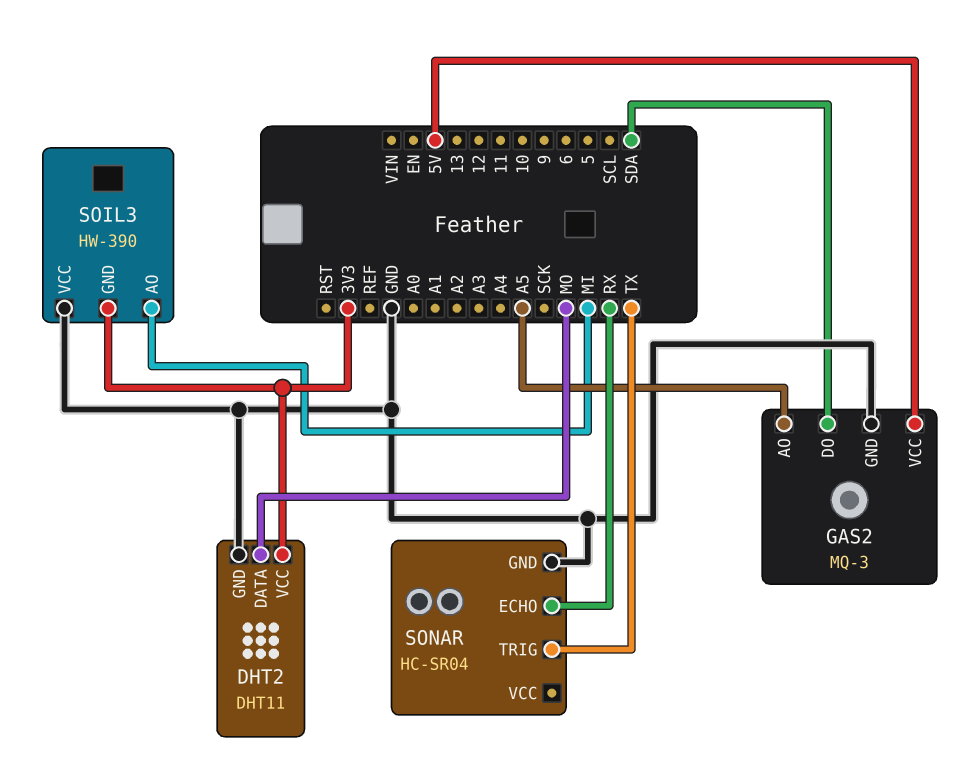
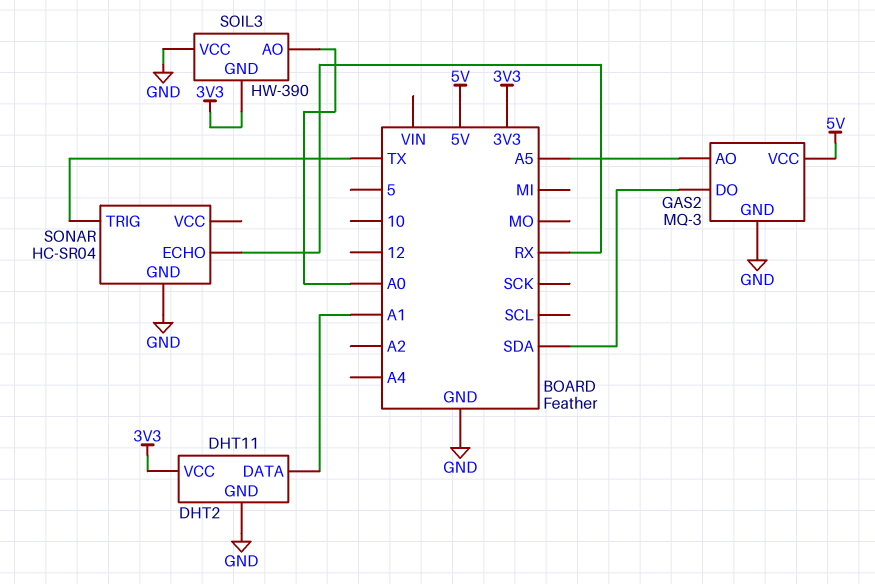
DHT2 pin DATA: MO -> A1
SOIL3 pin AO: MI -> A0

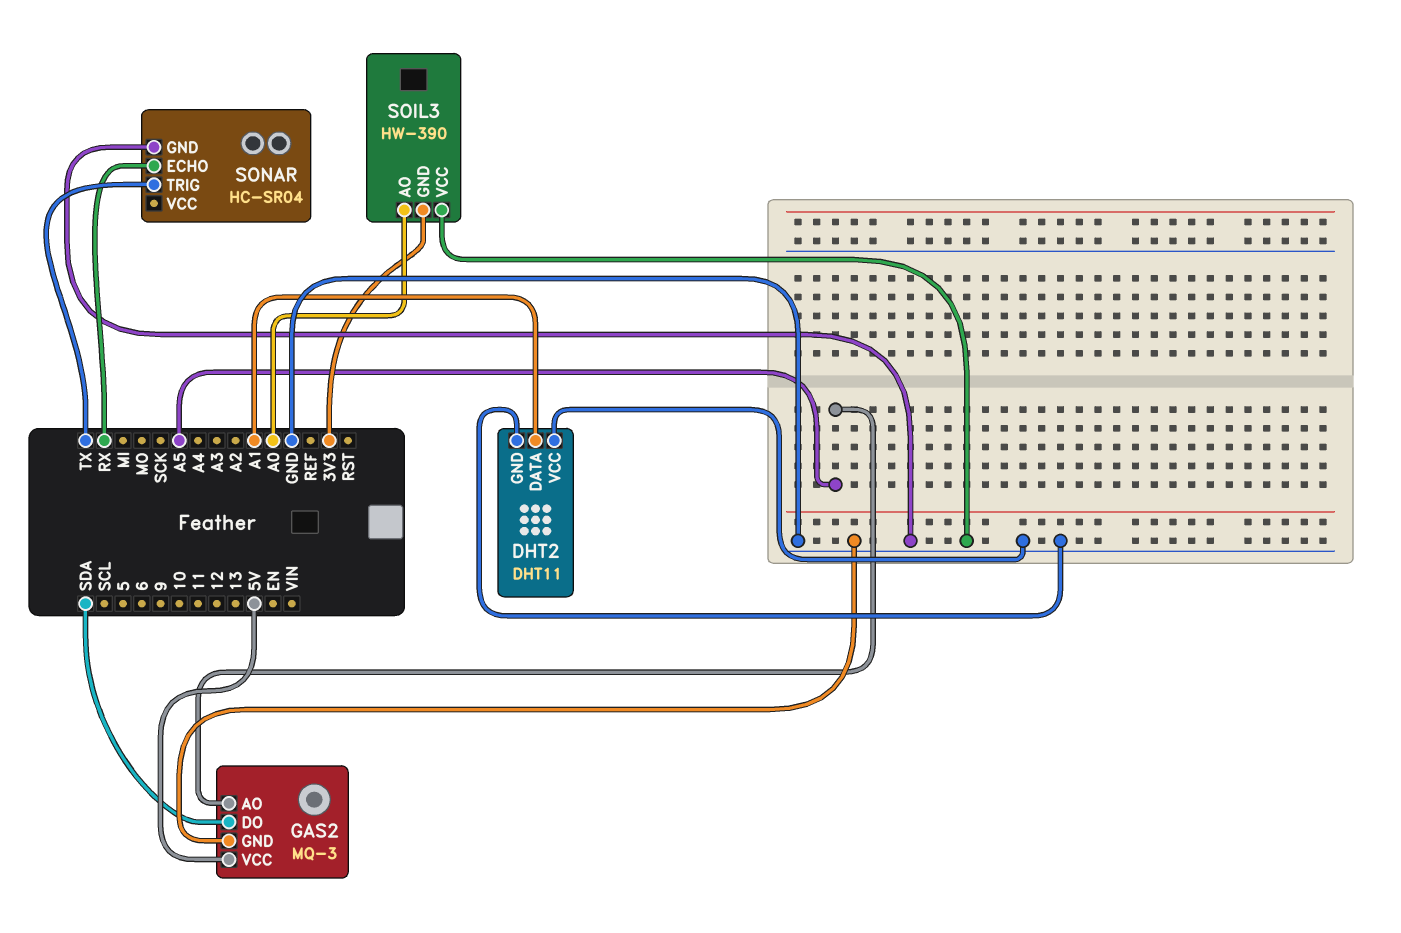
DHT2 pin VCC: 3V3 -> GND

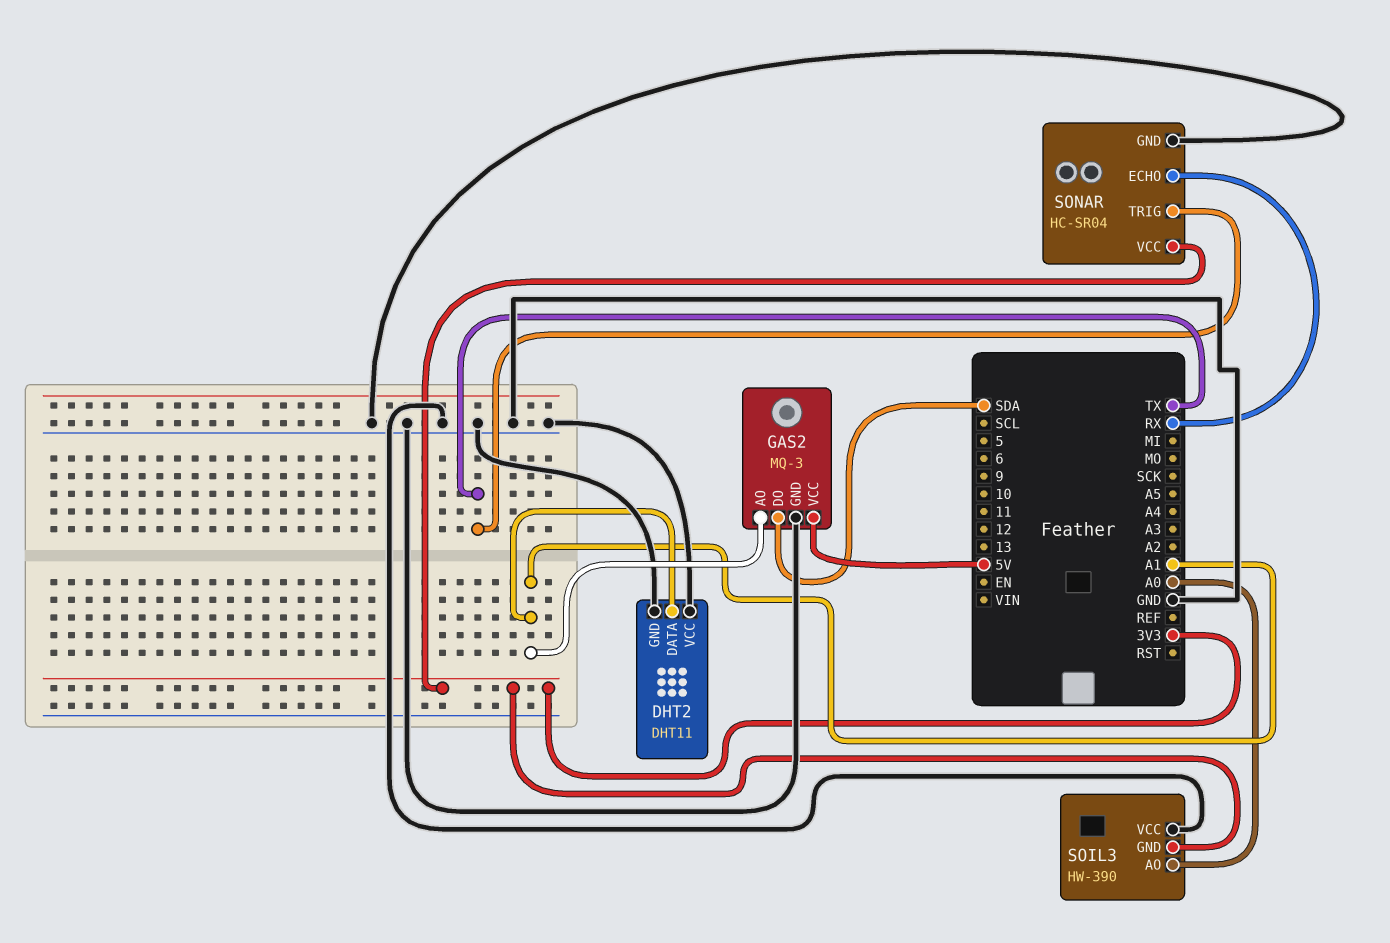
GAS2 pin AO: A5 -> A1
SONAR pin VCC: none -> 3V3

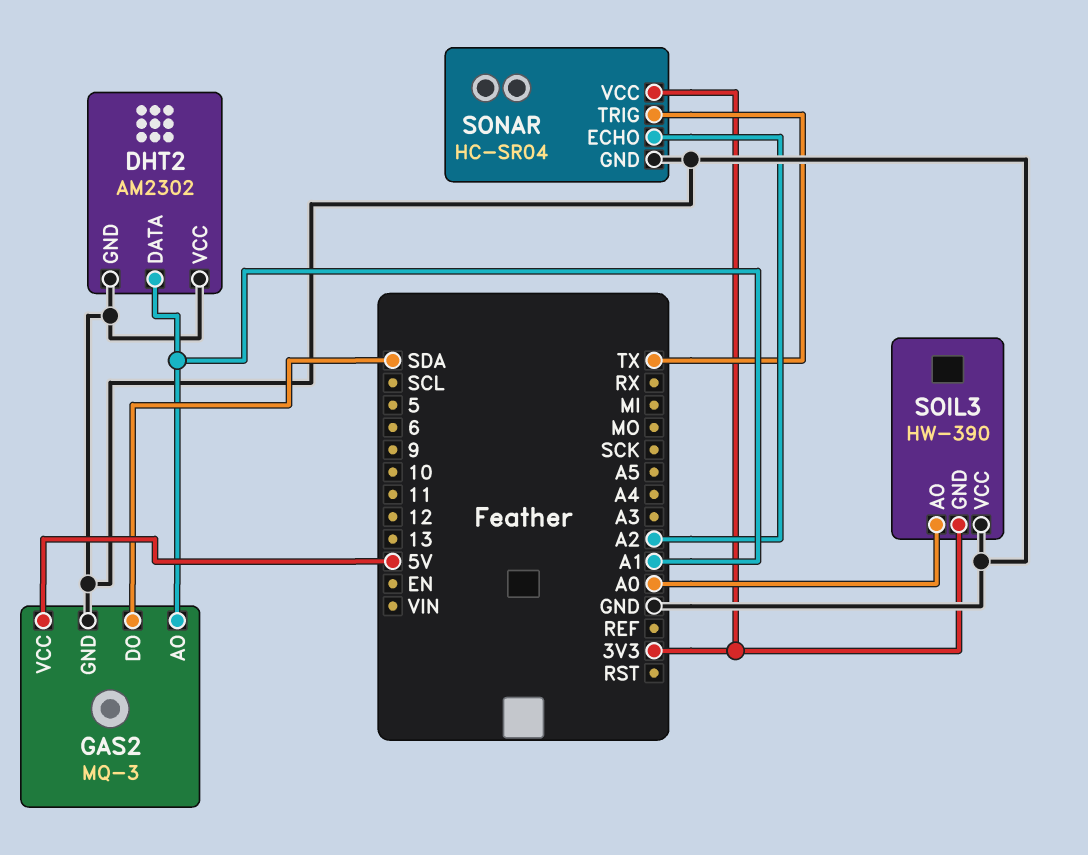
DHT2: DHT11 -> AM2302
SONAR pin ECHO: RX -> A2

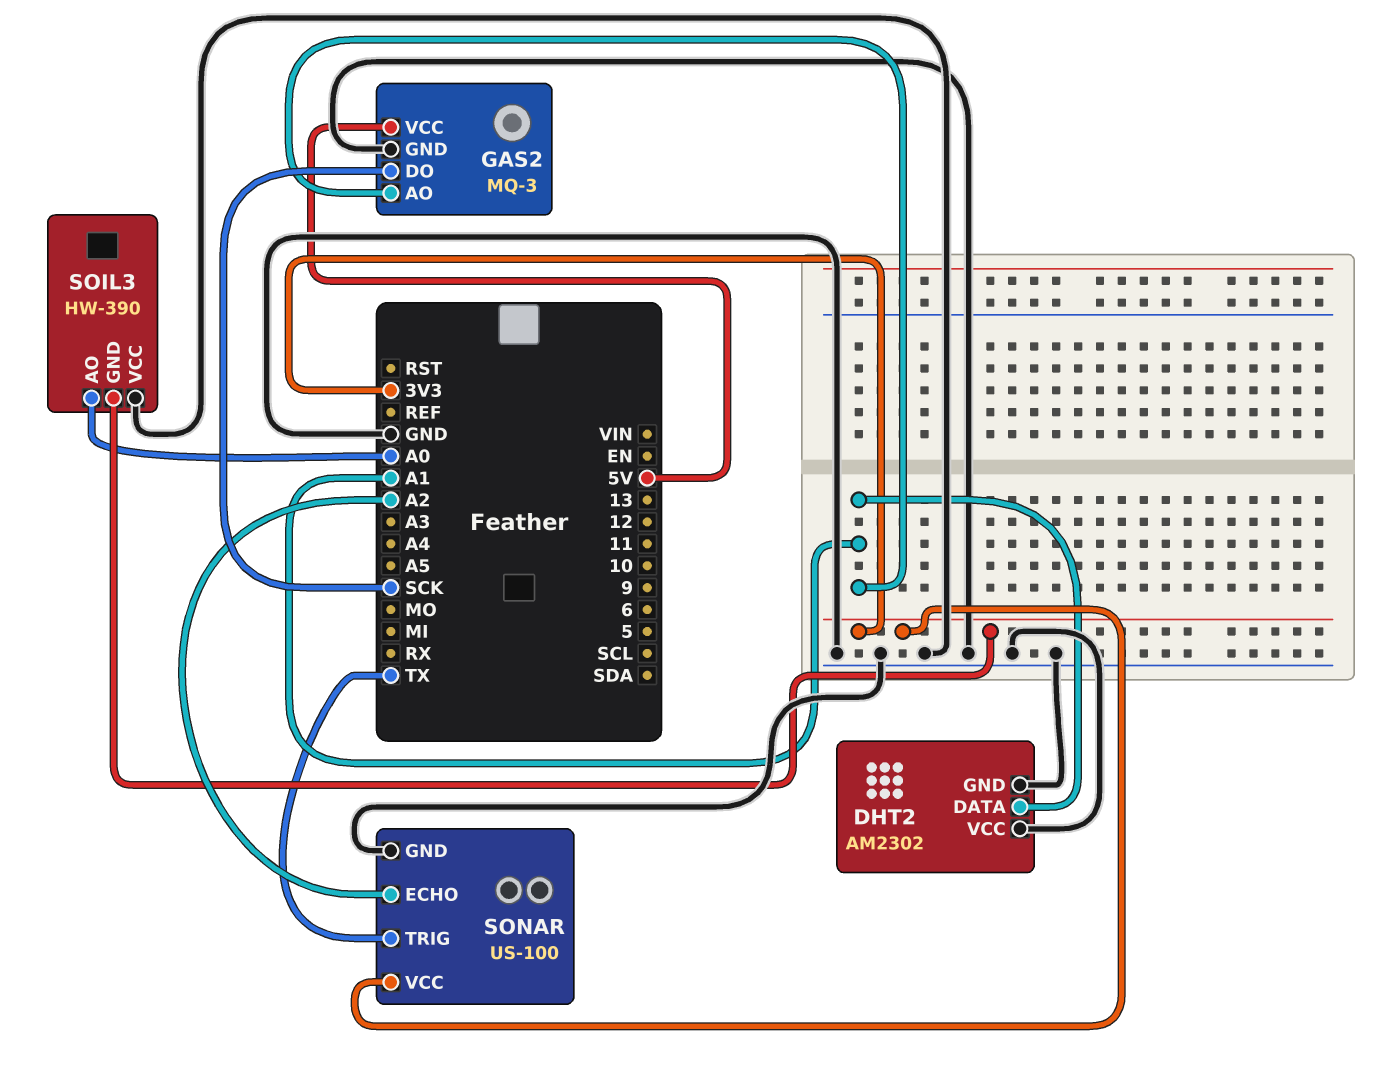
GAS2 pin DO: SDA -> SCK
SONAR: HC-SR04 -> US-100

